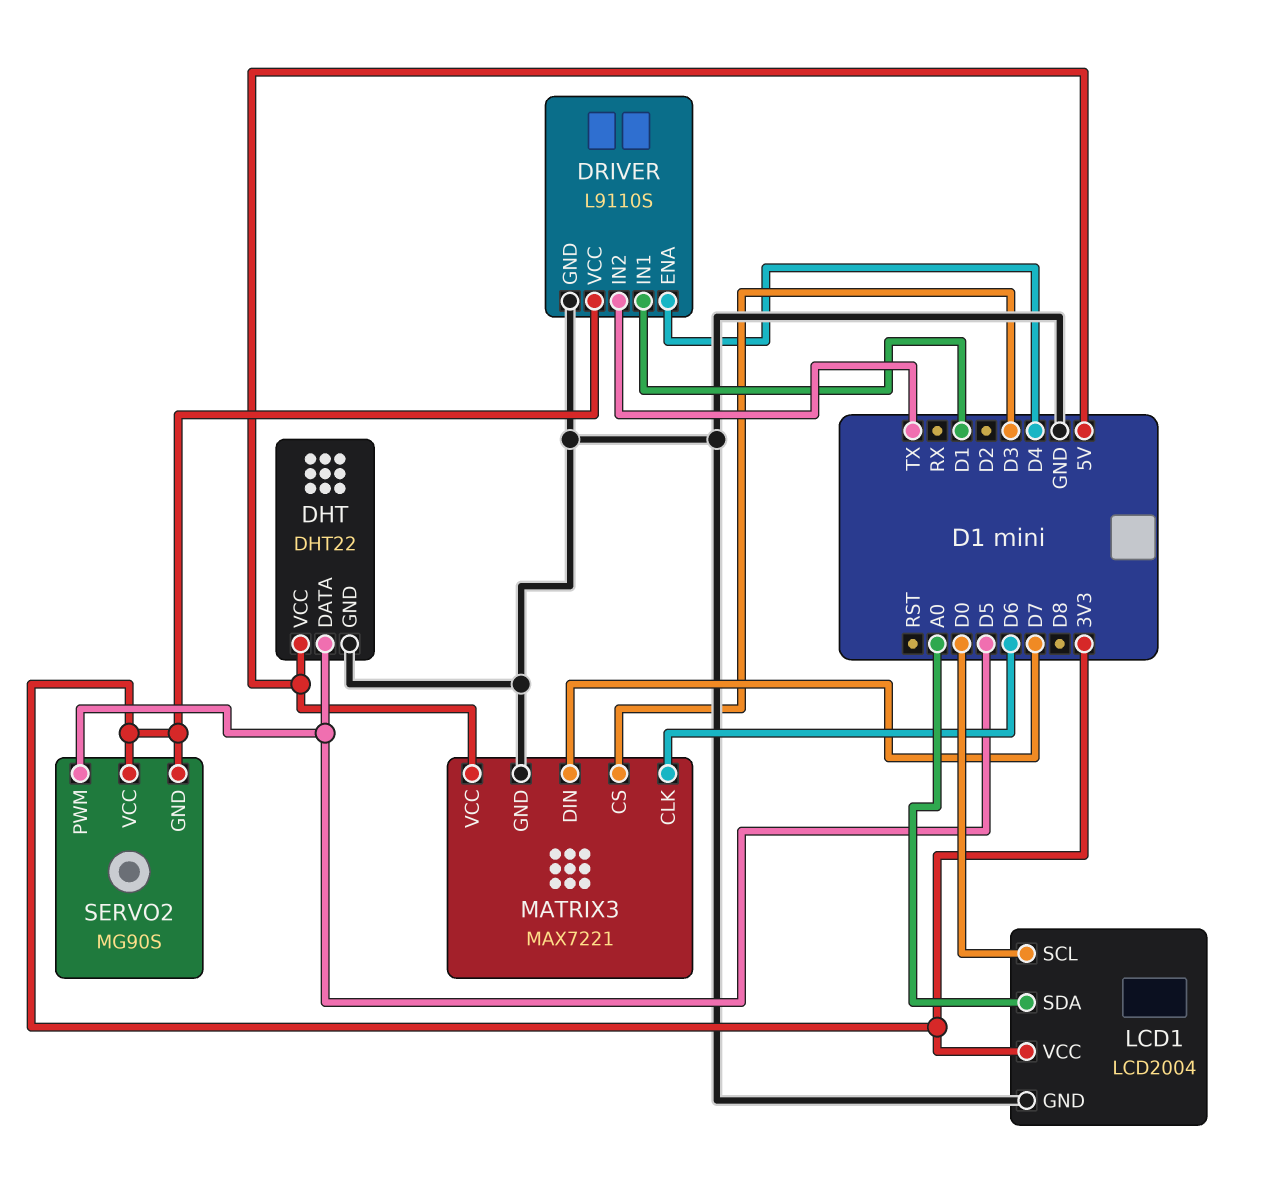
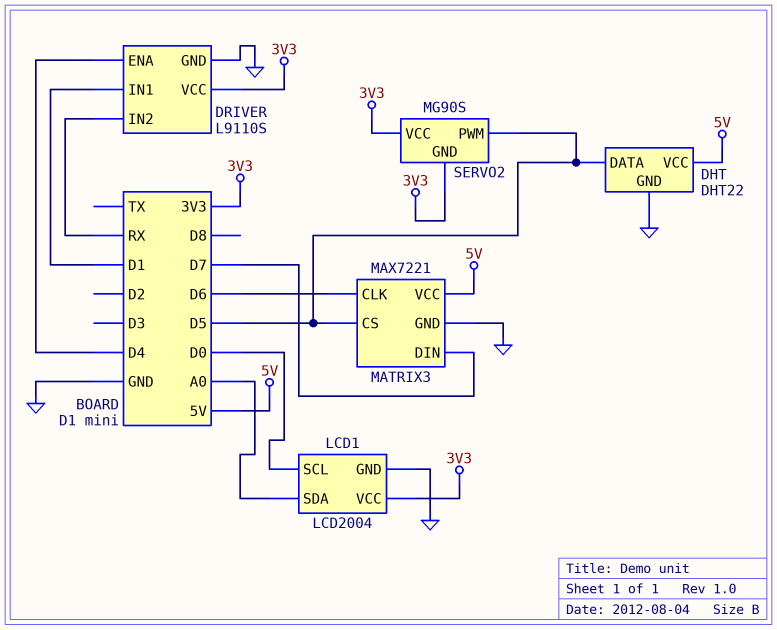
DRIVER pin IN2: TX -> RX
MATRIX3 pin CS: D3 -> D5

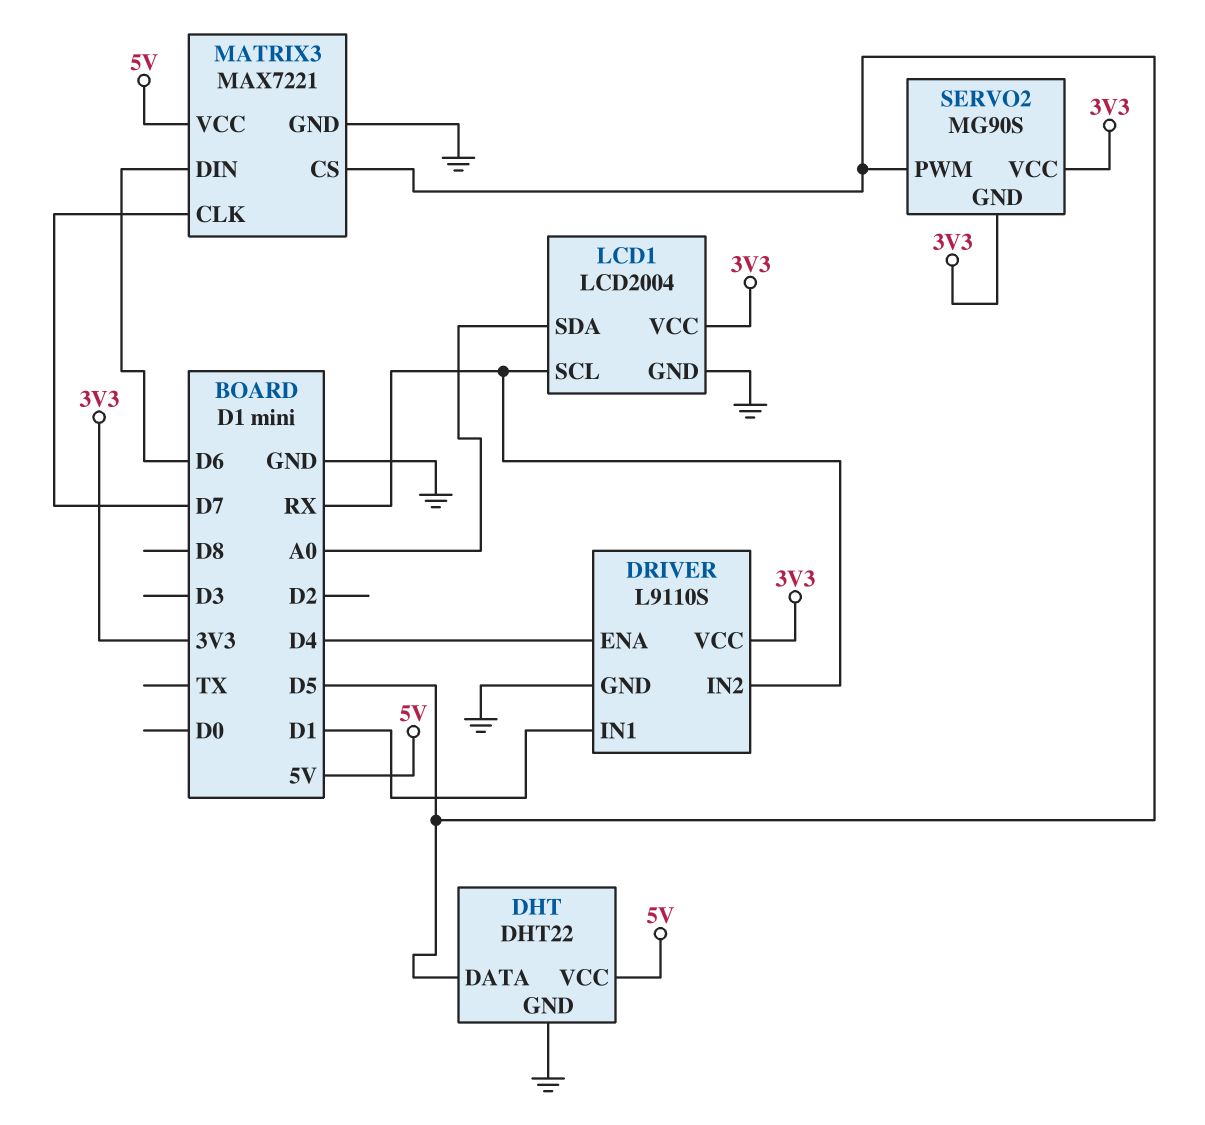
LCD1 pin SCL: D0 -> RX
MATRIX3 pin CLK: D6 -> D7
MATRIX3 pin DIN: D7 -> D6

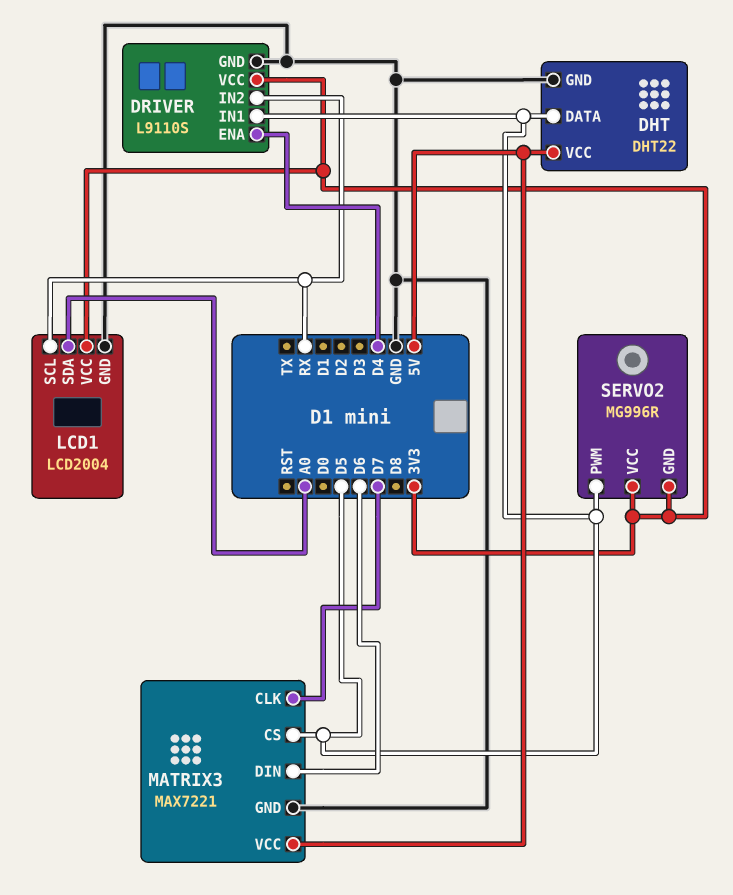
DRIVER pin IN1: D1 -> D5
SERVO2: MG90S -> MG996R

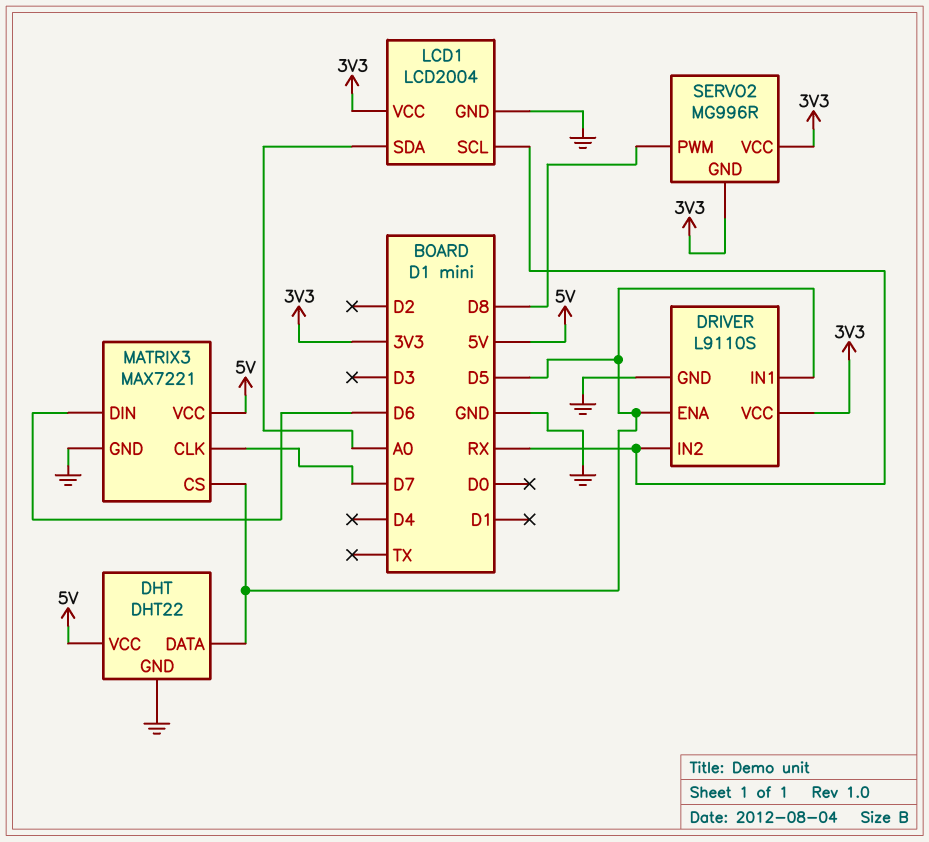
DRIVER pin ENA: D4 -> D5
SERVO2 pin PWM: D5 -> D8

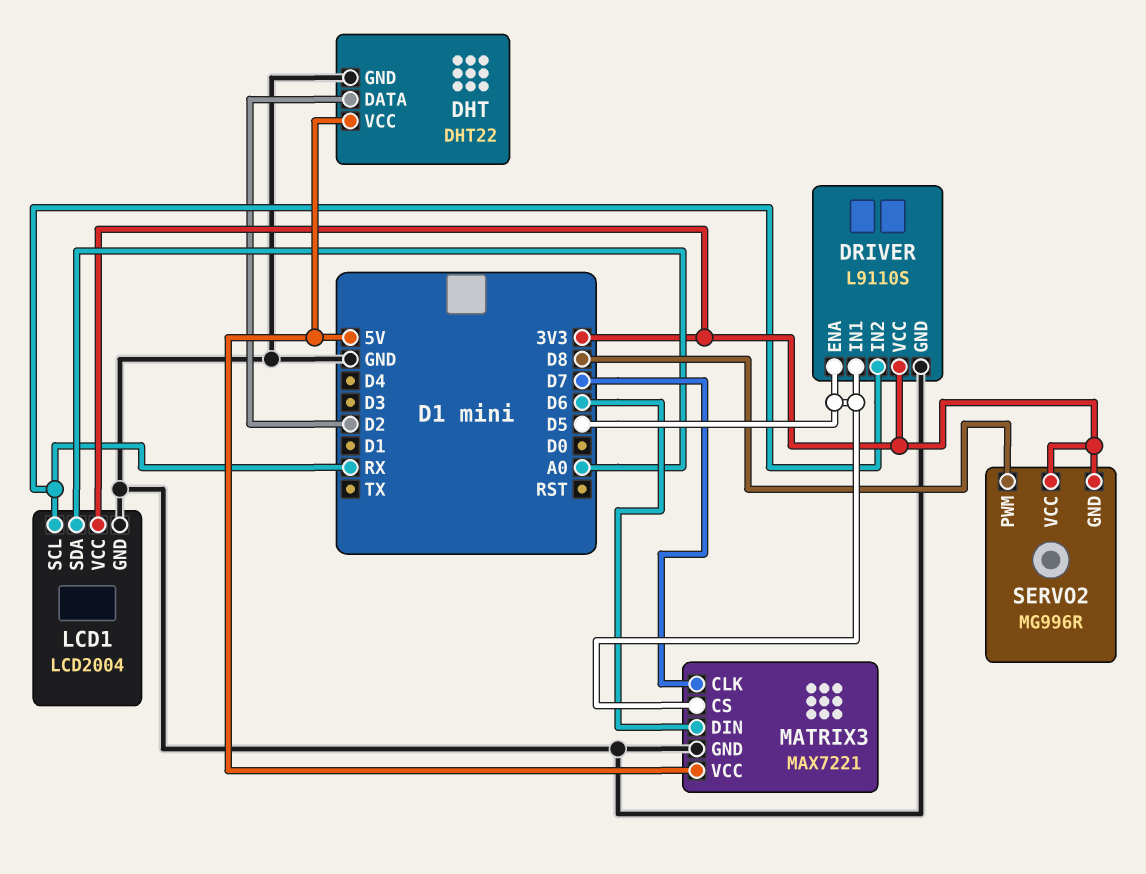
DHT pin DATA: D5 -> D2

